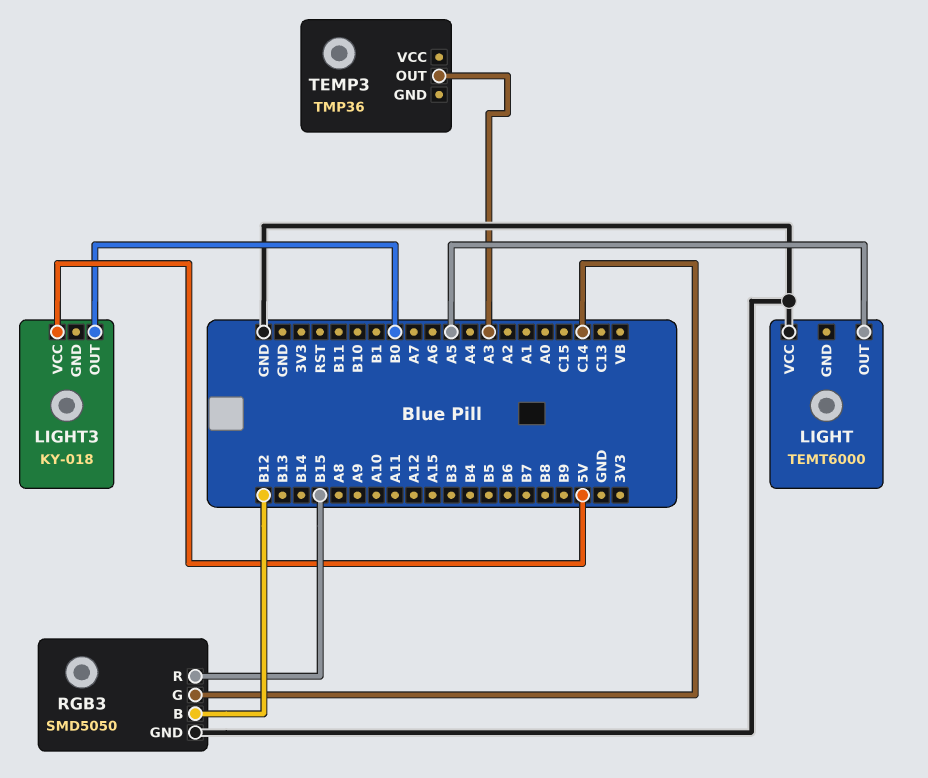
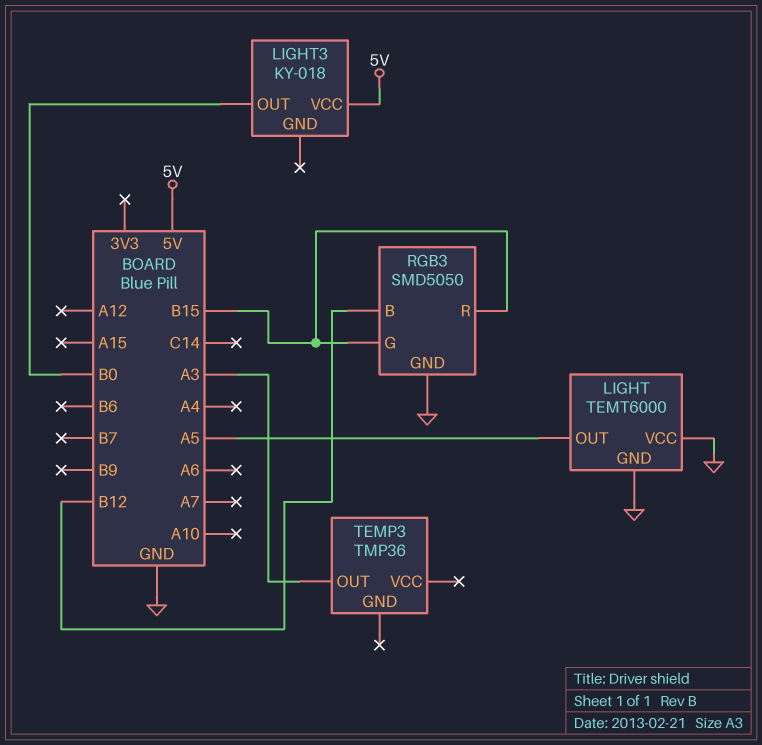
LIGHT pin GND: none -> GND
RGB3 pin G: C14 -> B15

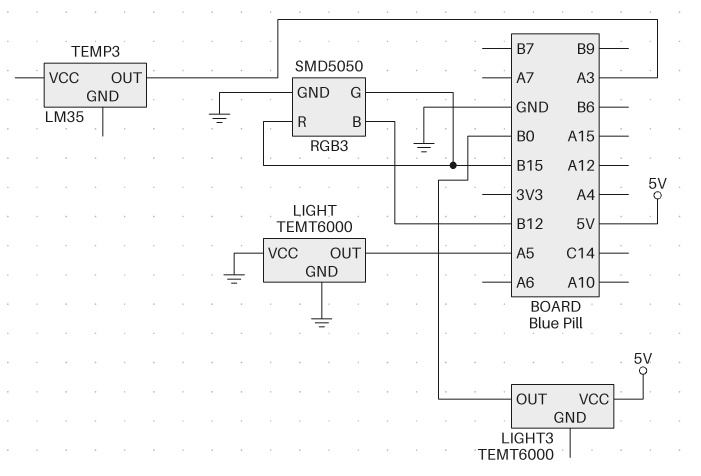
LIGHT3: KY-018 -> TEMT6000
TEMP3: TMP36 -> LM35

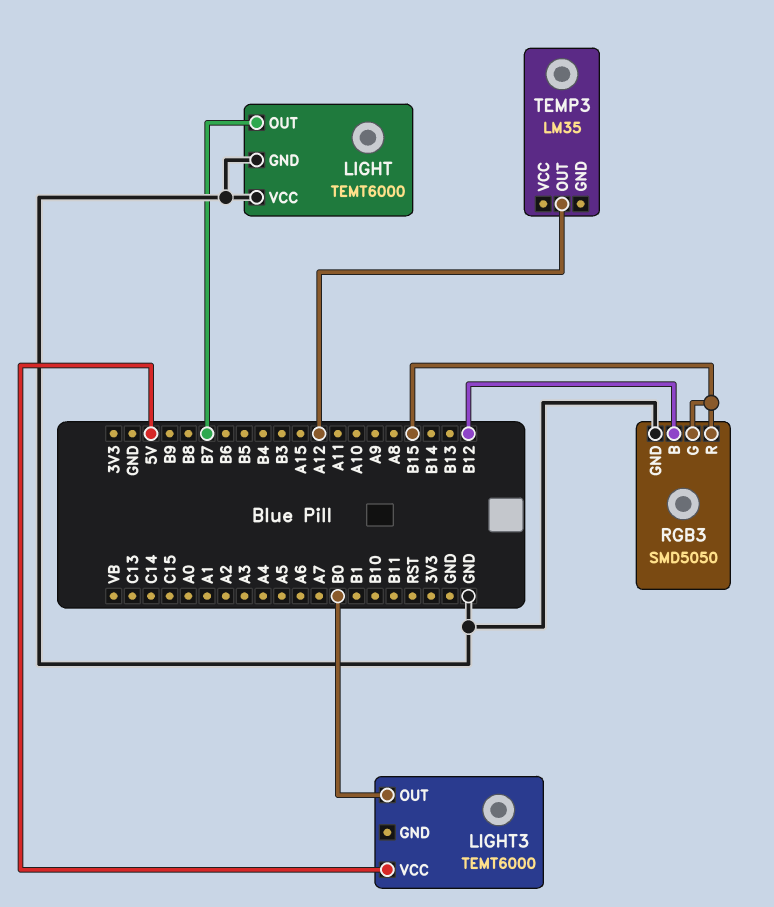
LIGHT pin OUT: A5 -> B7
TEMP3 pin OUT: A3 -> A12

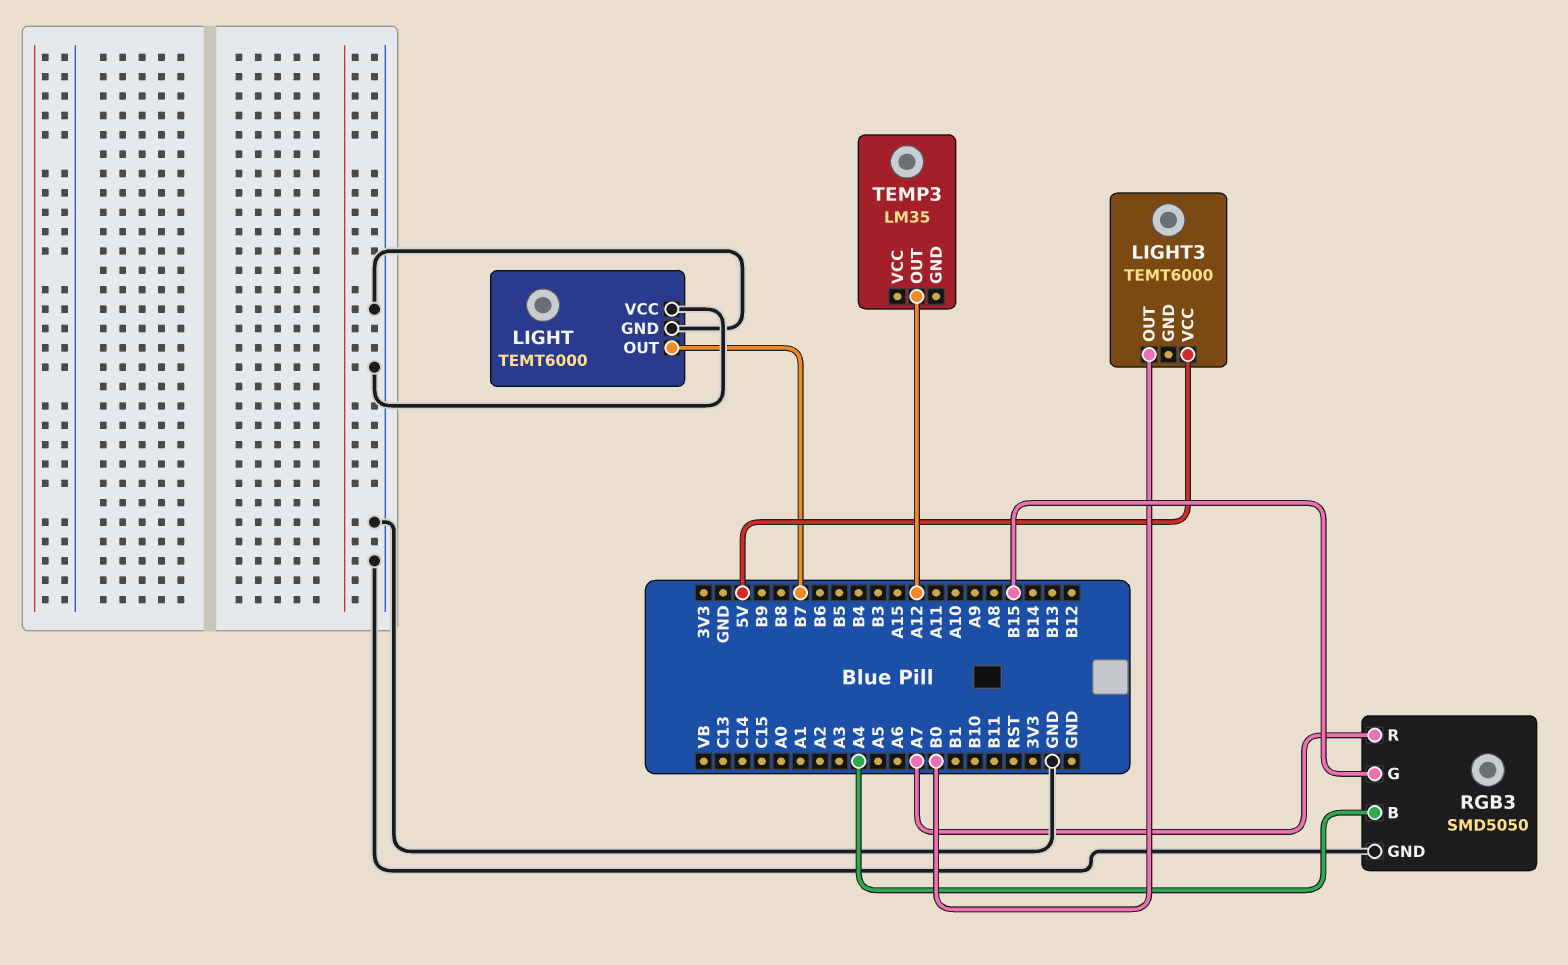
RGB3 pin B: B12 -> A4
RGB3 pin R: B15 -> A7

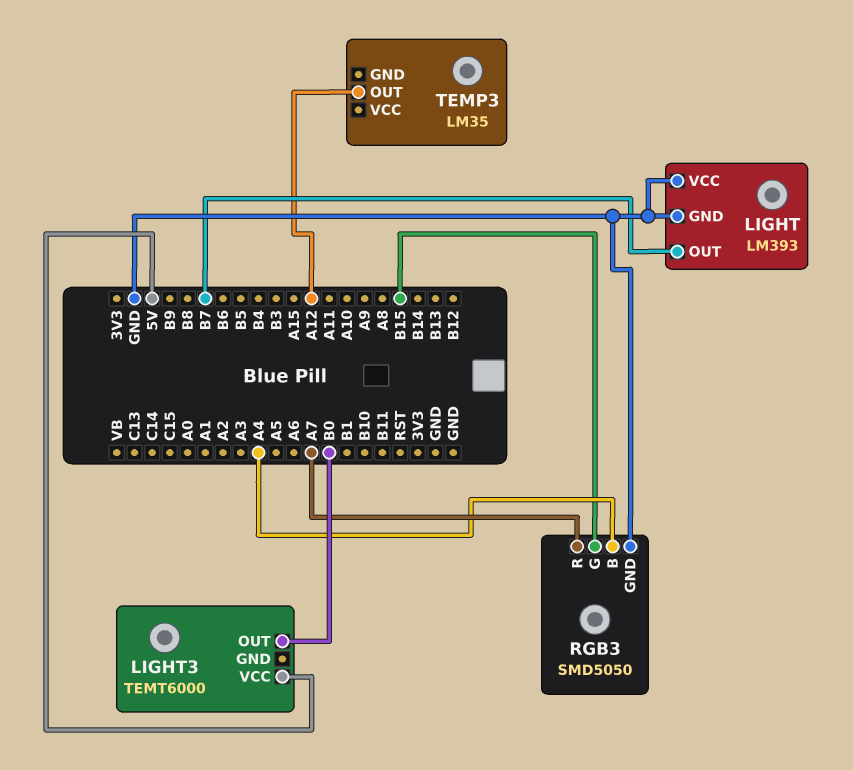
LIGHT: TEMT6000 -> LM393

